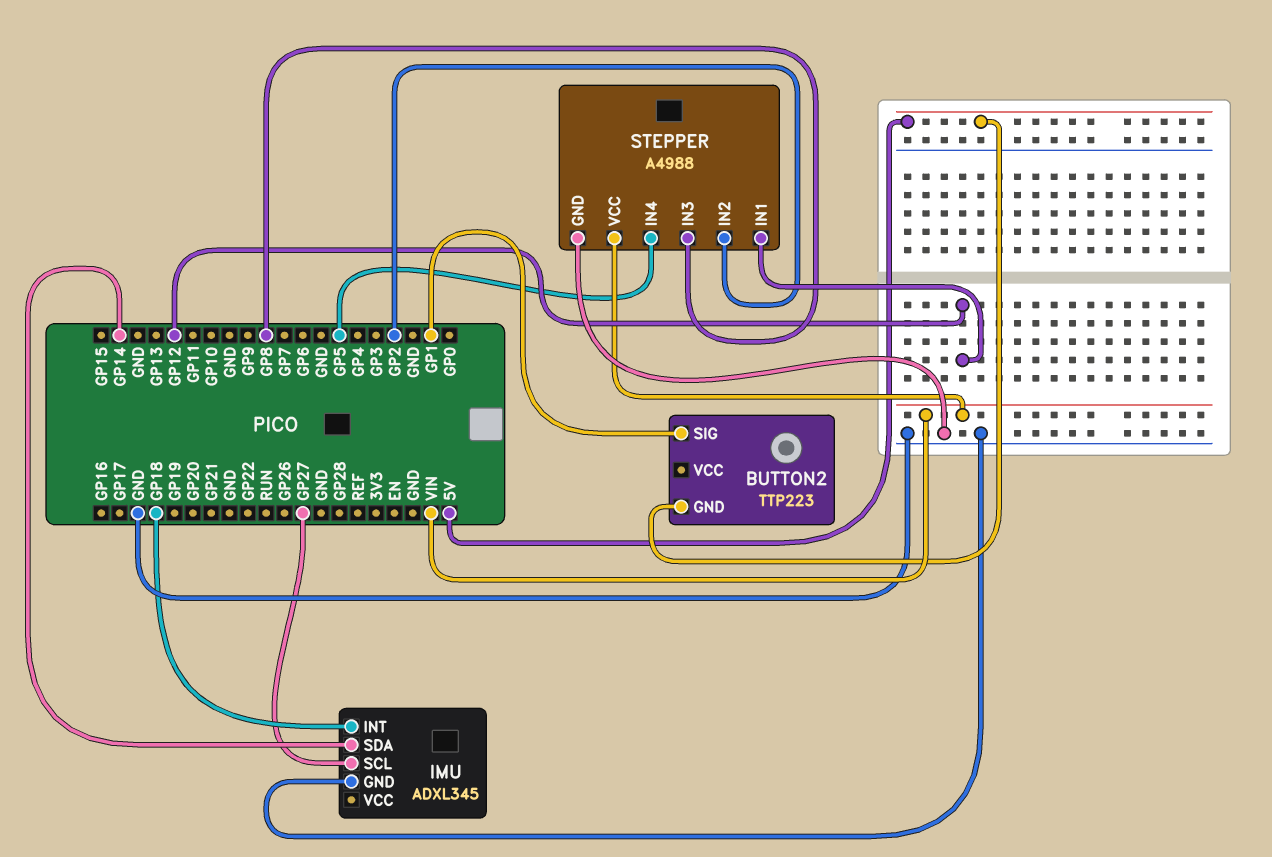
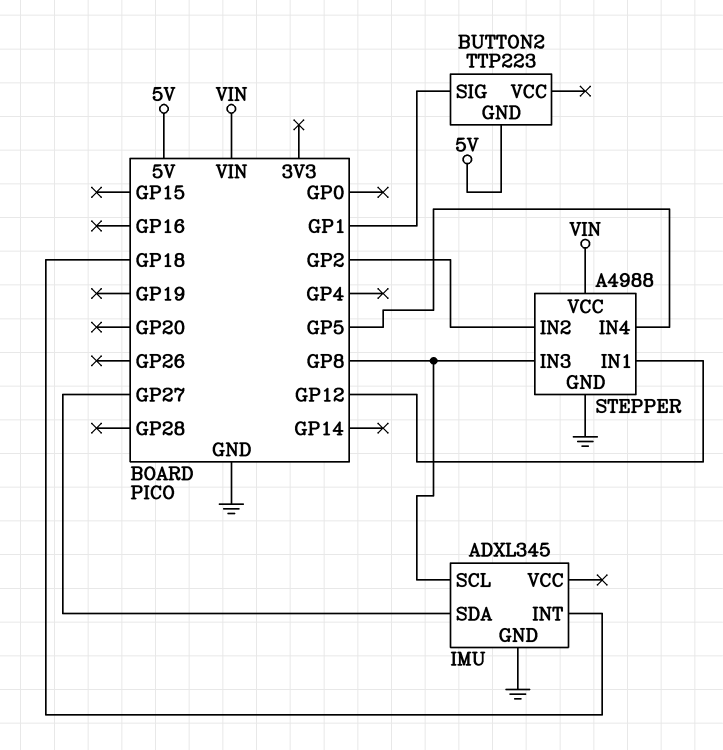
IMU pin SCL: GP27 -> GP8
IMU pin SDA: GP14 -> GP27

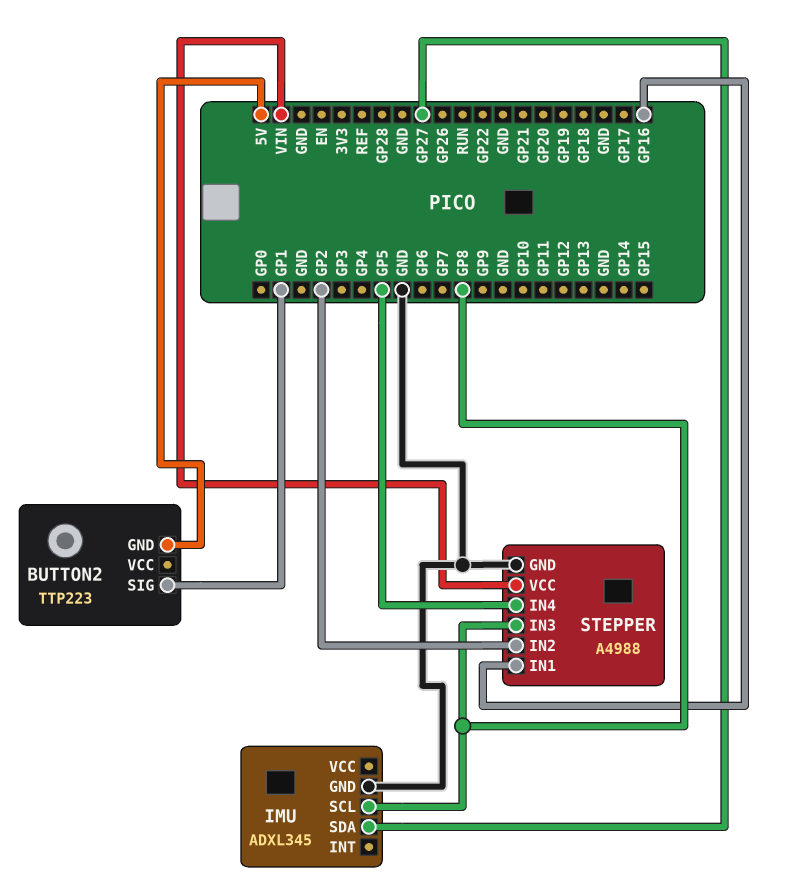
IMU pin INT: GP18 -> none
STEPPER pin IN1: GP12 -> GP16

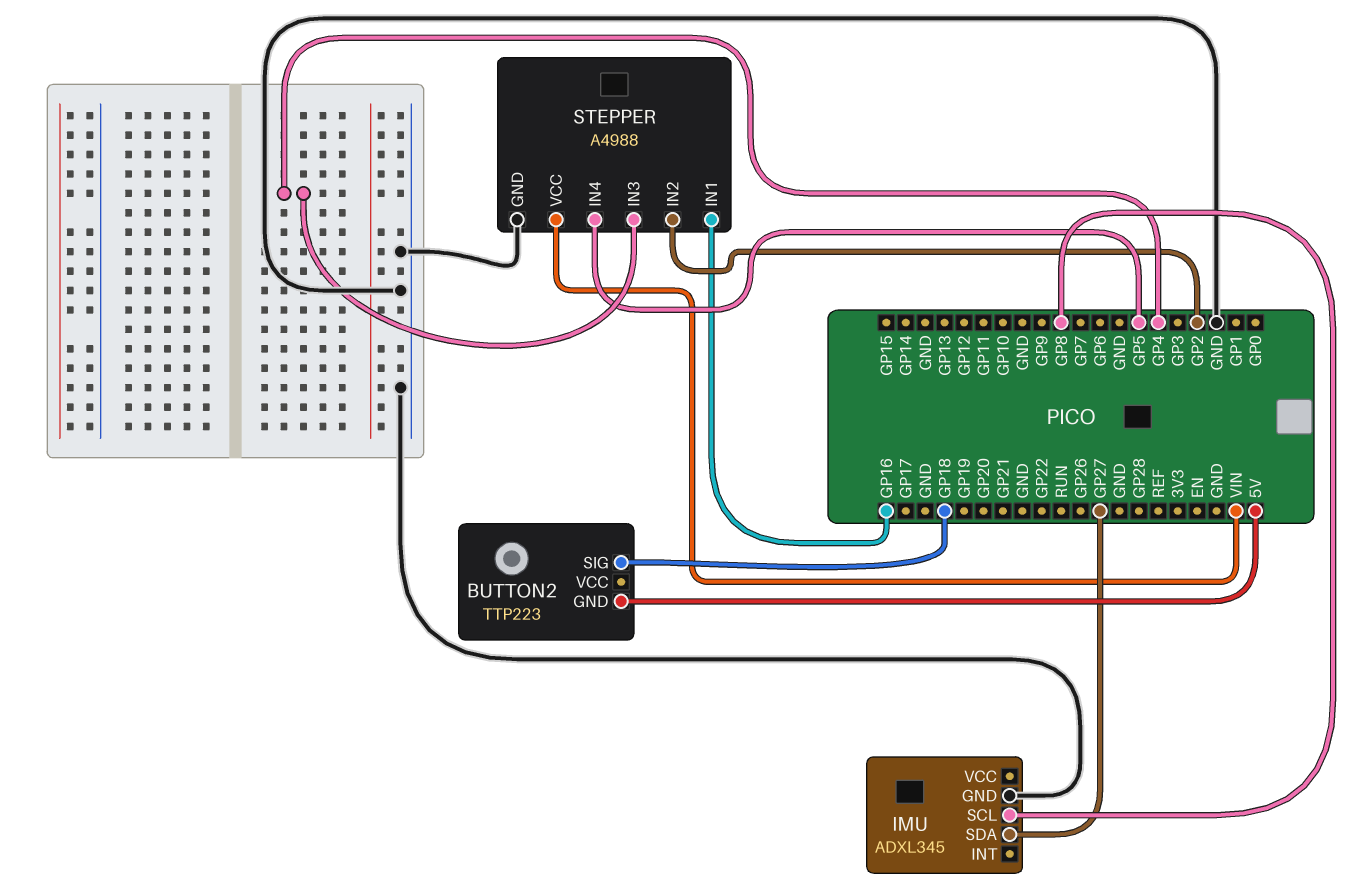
BUTTON2 pin SIG: GP1 -> GP18
STEPPER pin IN3: GP8 -> GP4

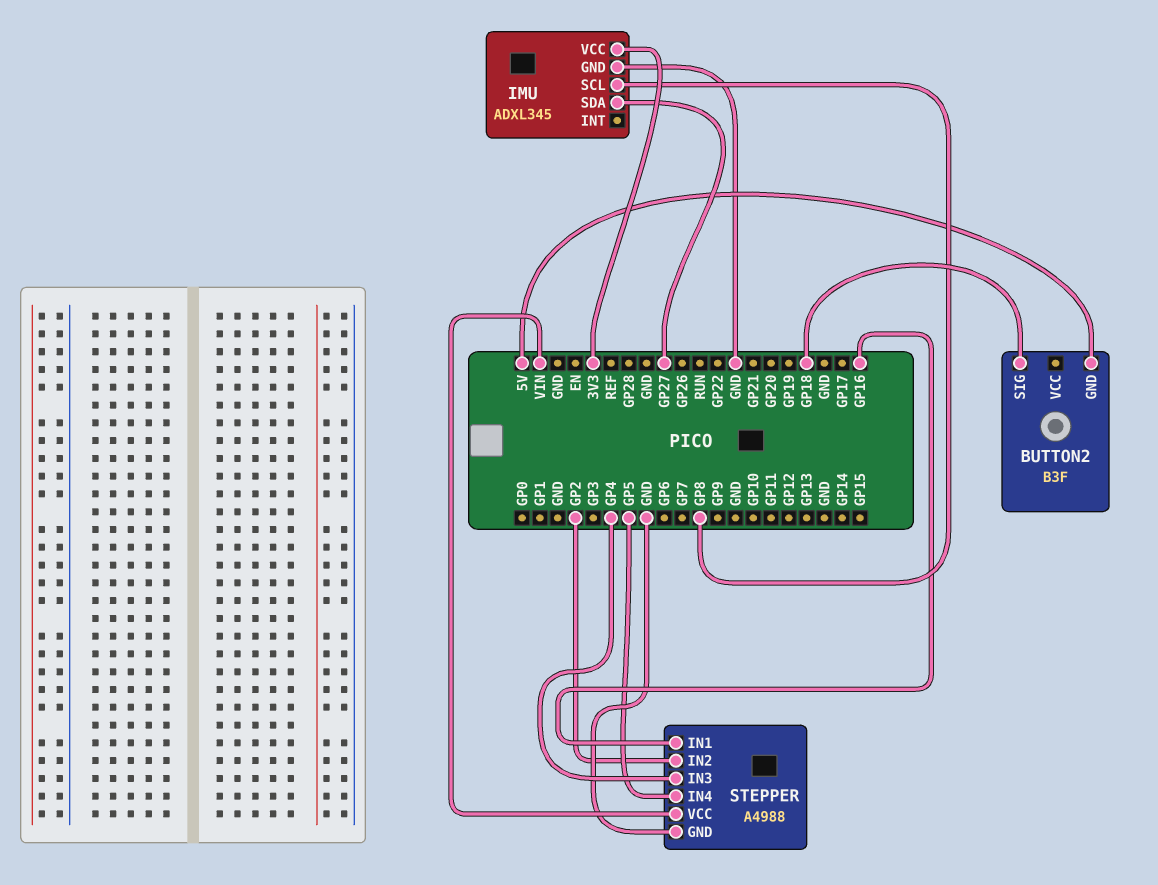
BUTTON2: TTP223 -> B3F
IMU pin VCC: none -> 3V3

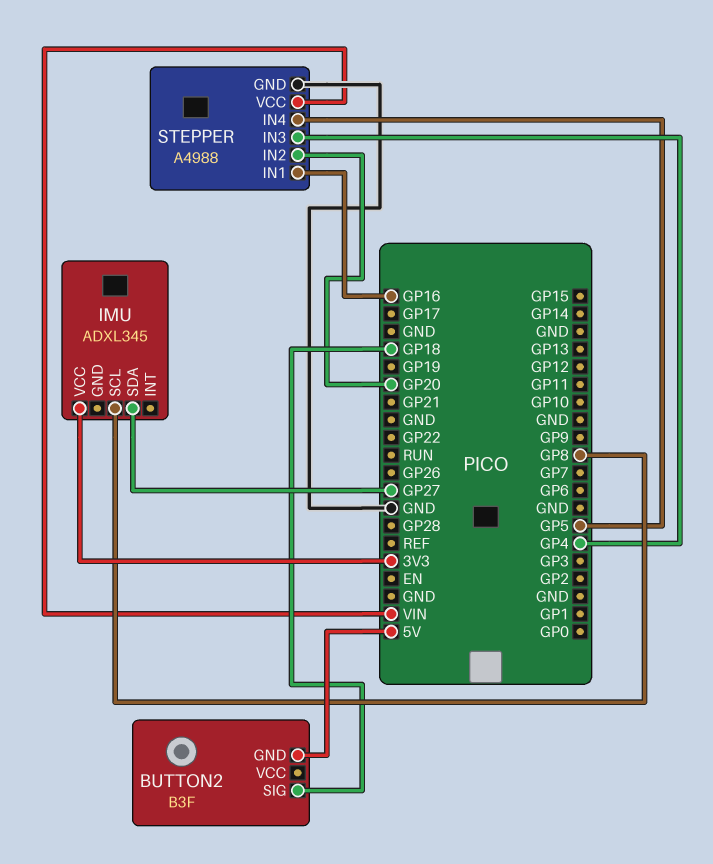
IMU pin GND: GND -> none
STEPPER pin IN2: GP2 -> GP20

